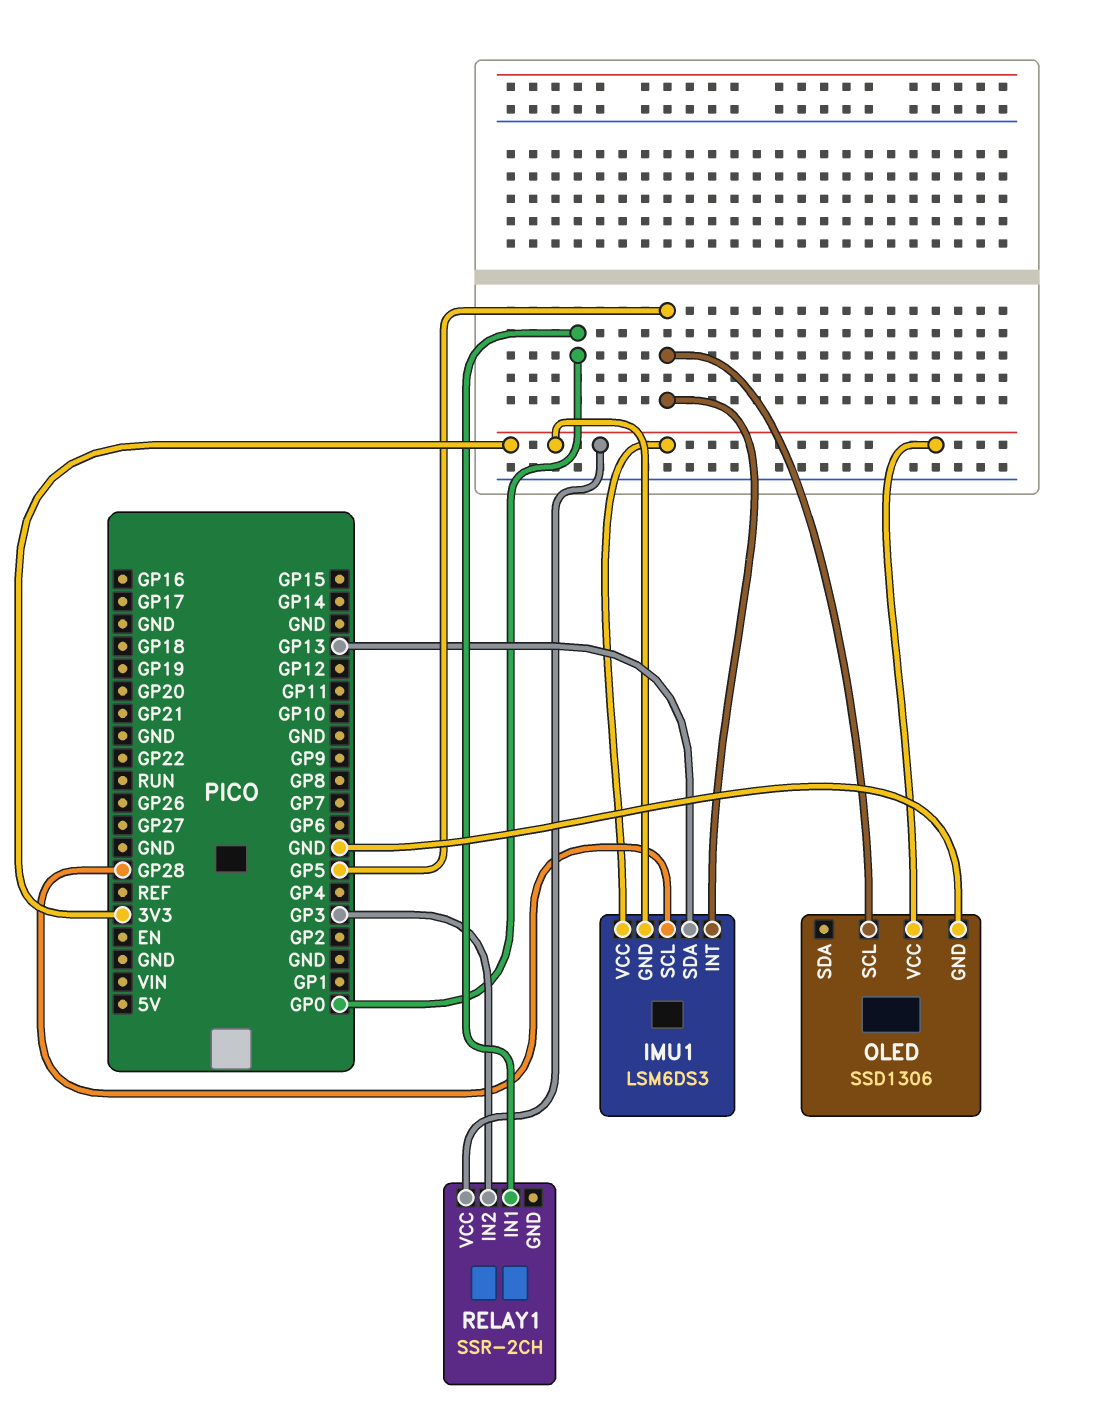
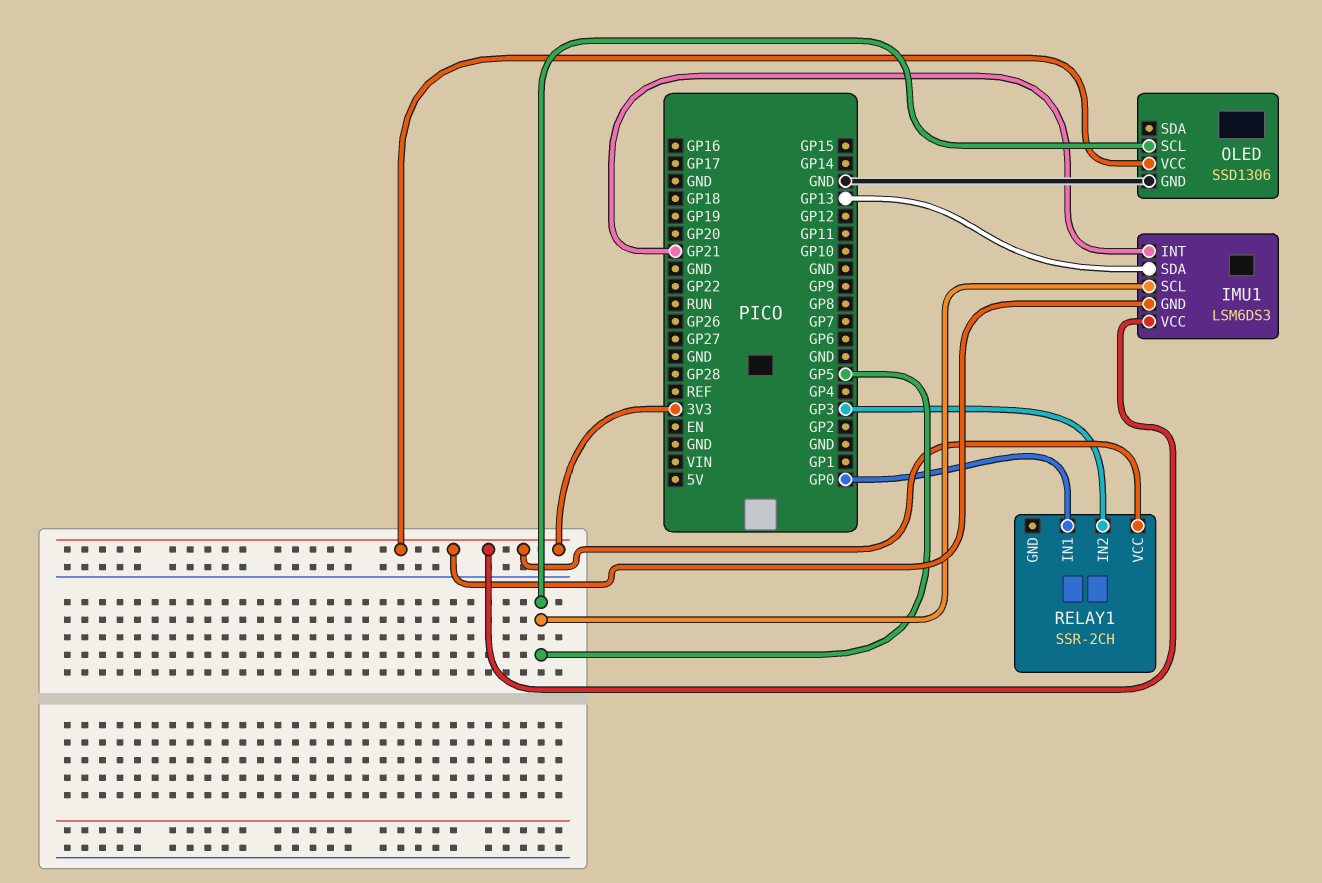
IMU1 pin INT: GP5 -> GP21
IMU1 pin SCL: GP28 -> GP5

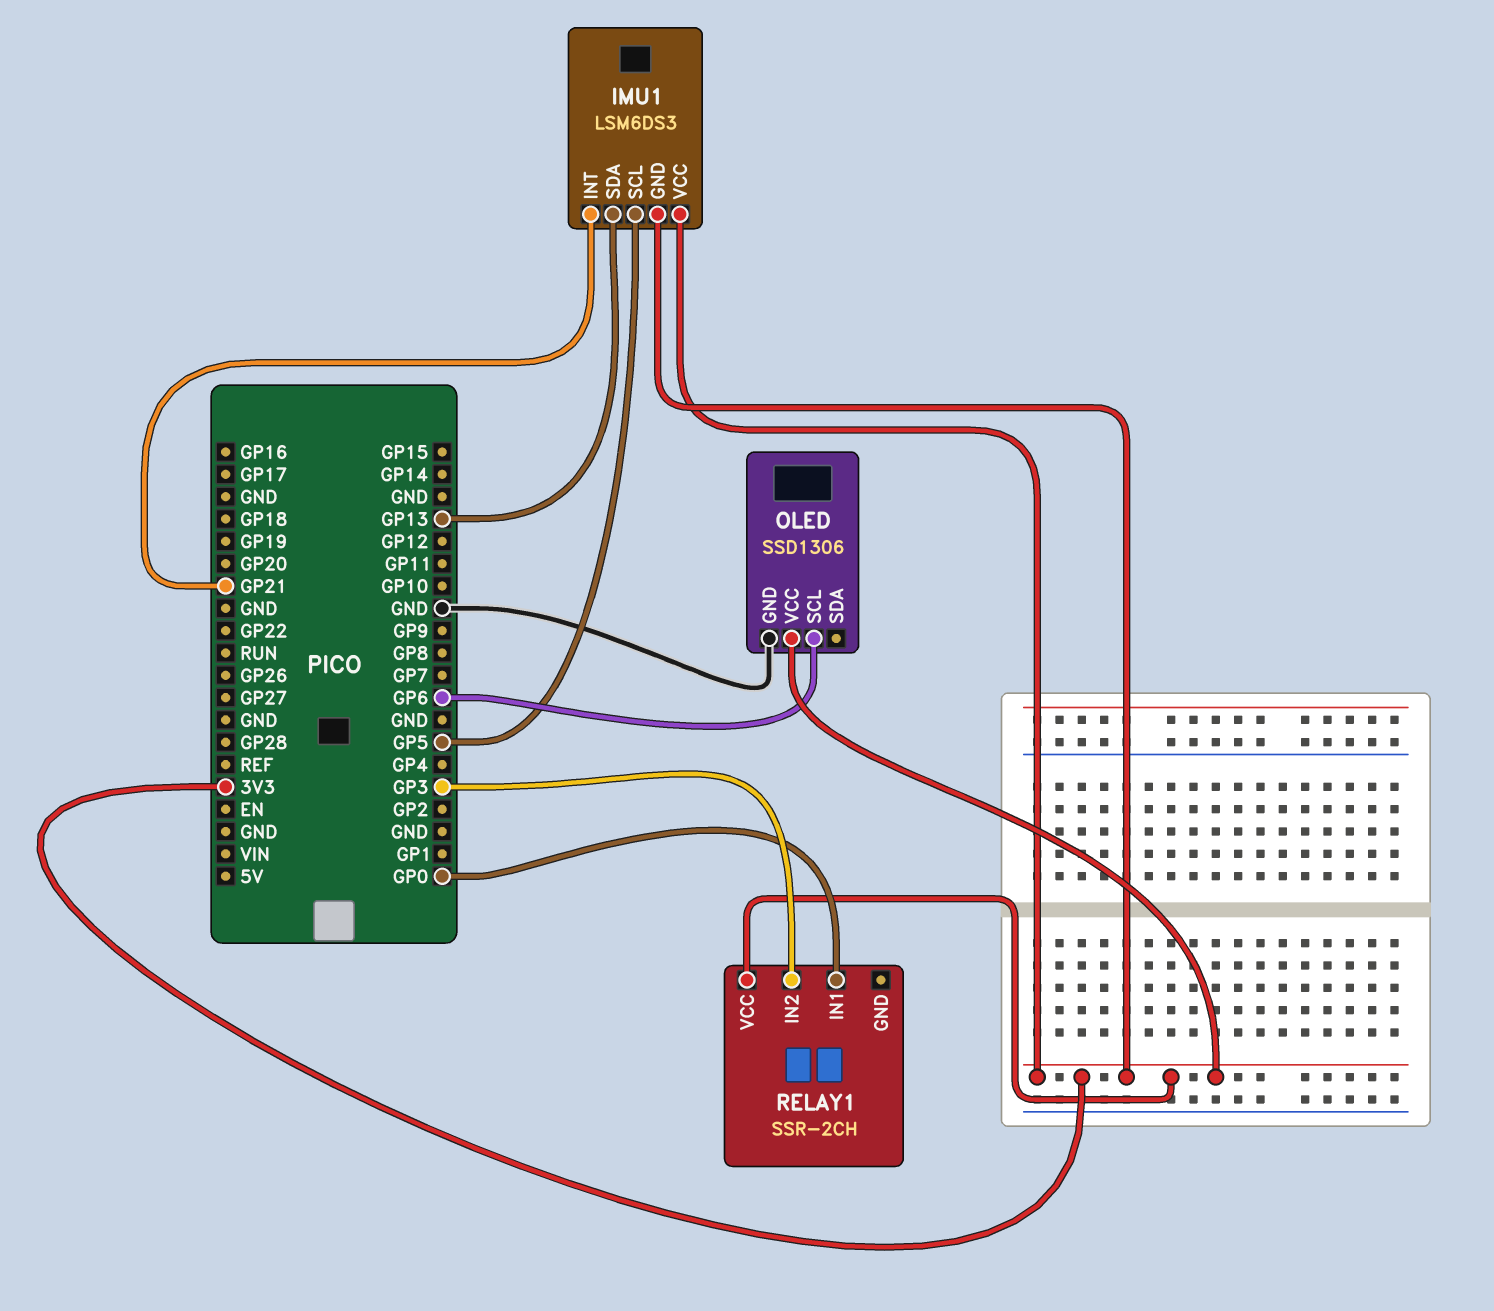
OLED pin SCL: GP5 -> GP6

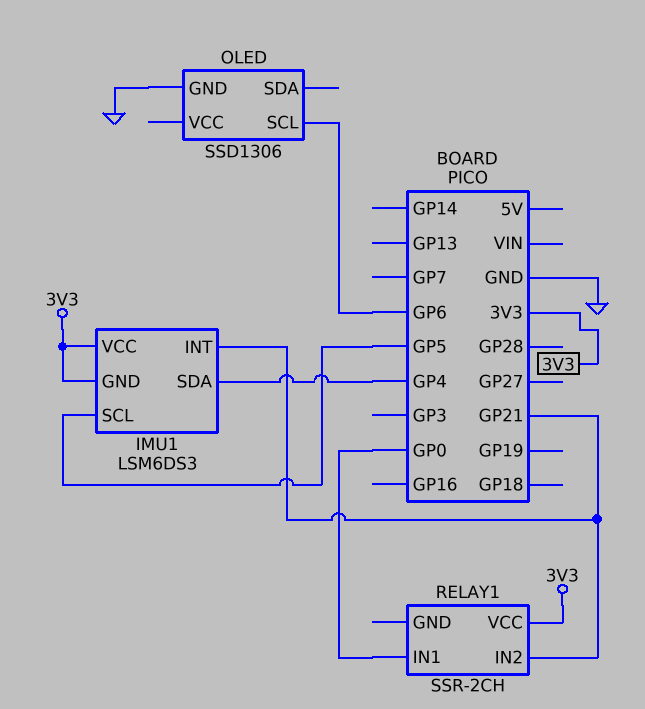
IMU1 pin SDA: GP13 -> GP4
OLED pin VCC: 3V3 -> none
RELAY1 pin IN2: GP3 -> GP21

